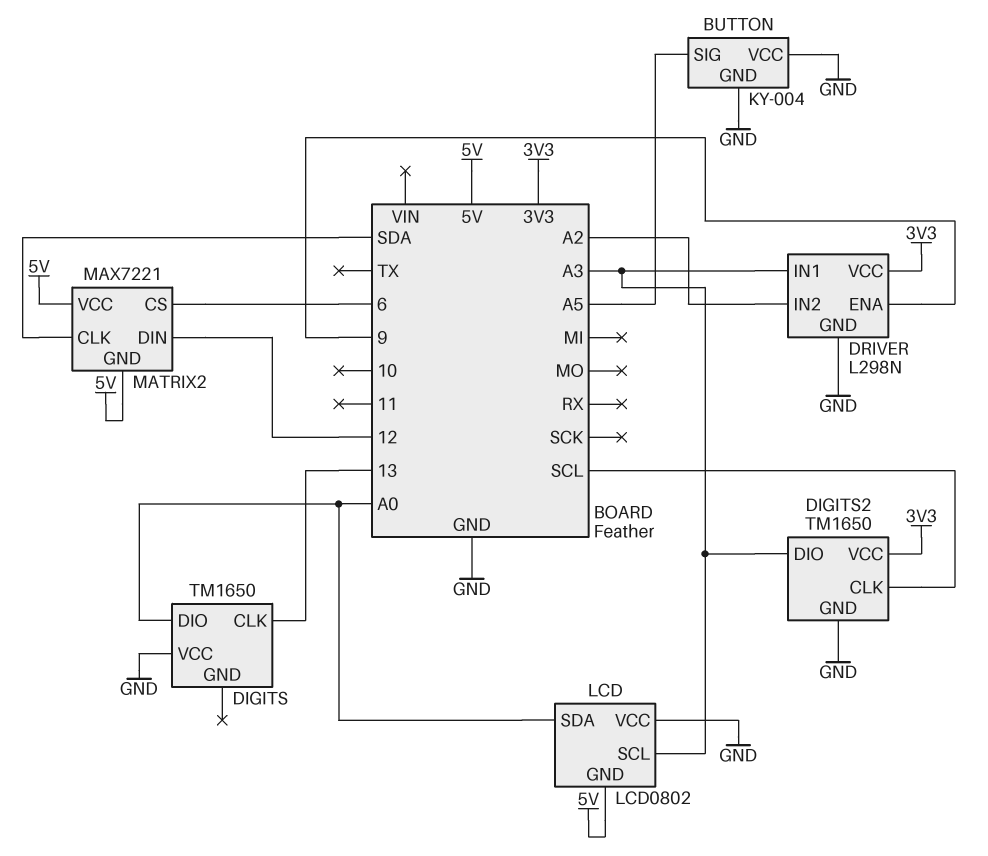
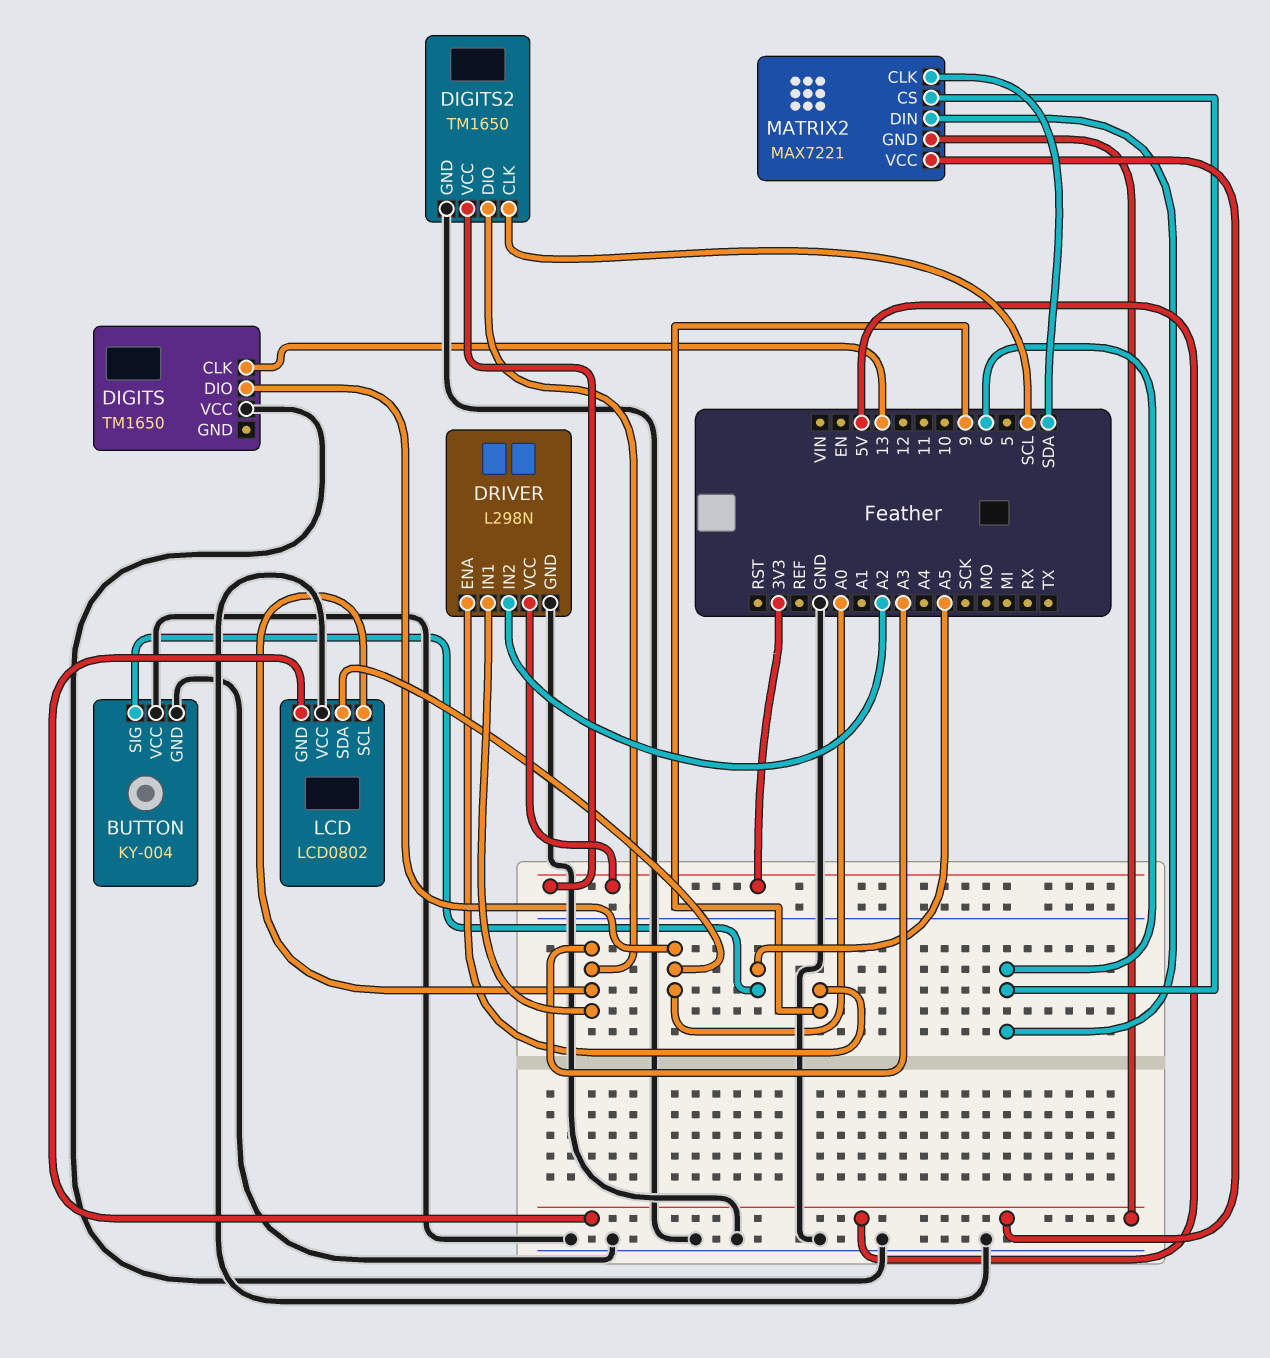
MATRIX2 pin DIN: 12 -> 6

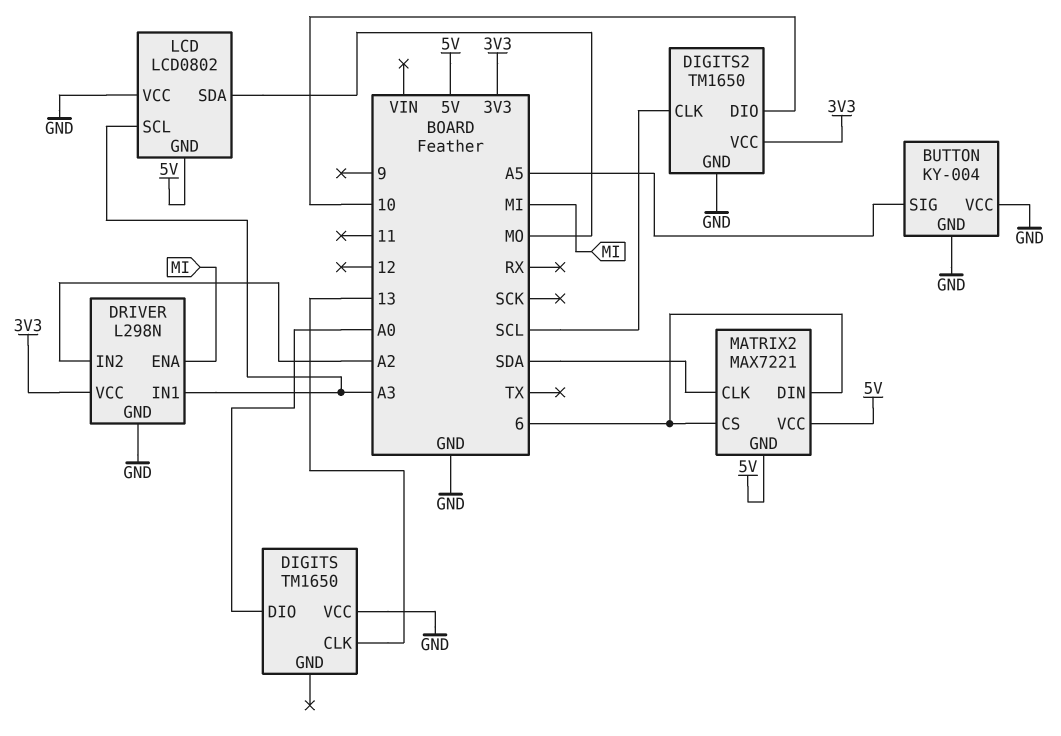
DIGITS2 pin DIO: A3 -> 10
DRIVER pin ENA: 9 -> MI
LCD pin SDA: A0 -> MO

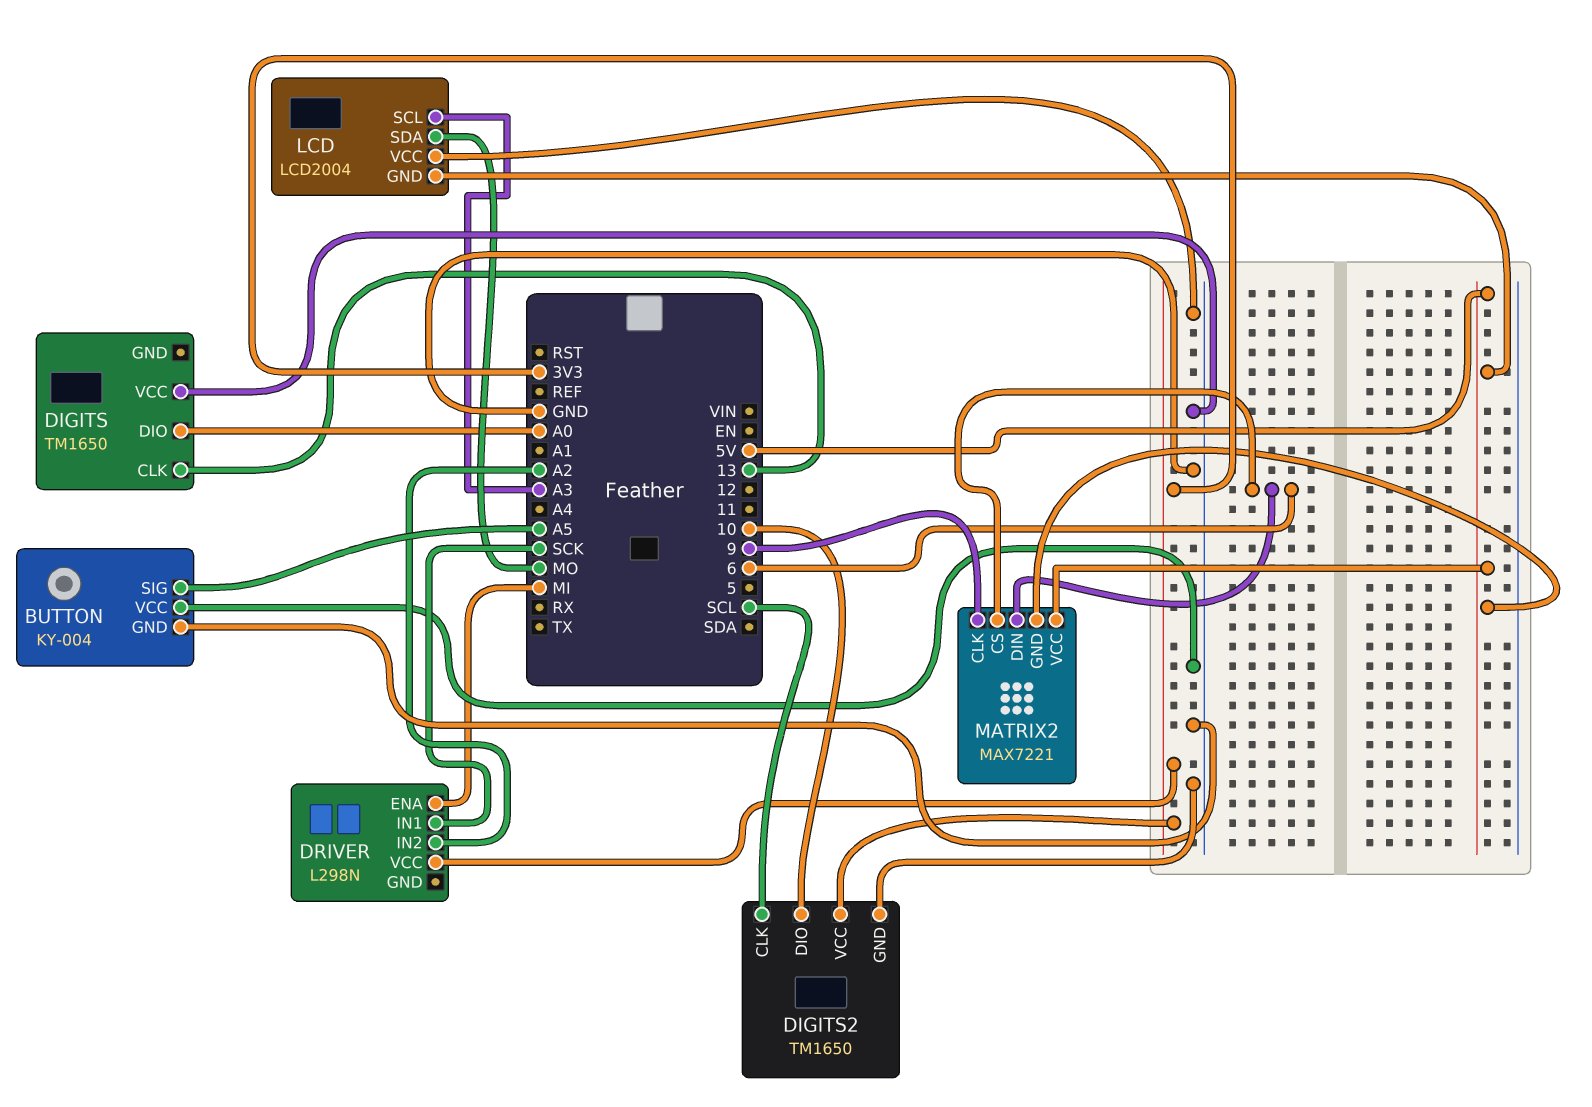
DRIVER pin GND: GND -> none
DRIVER pin IN1: A3 -> SCK
LCD: LCD0802 -> LCD2004
MATRIX2 pin CLK: SDA -> 9

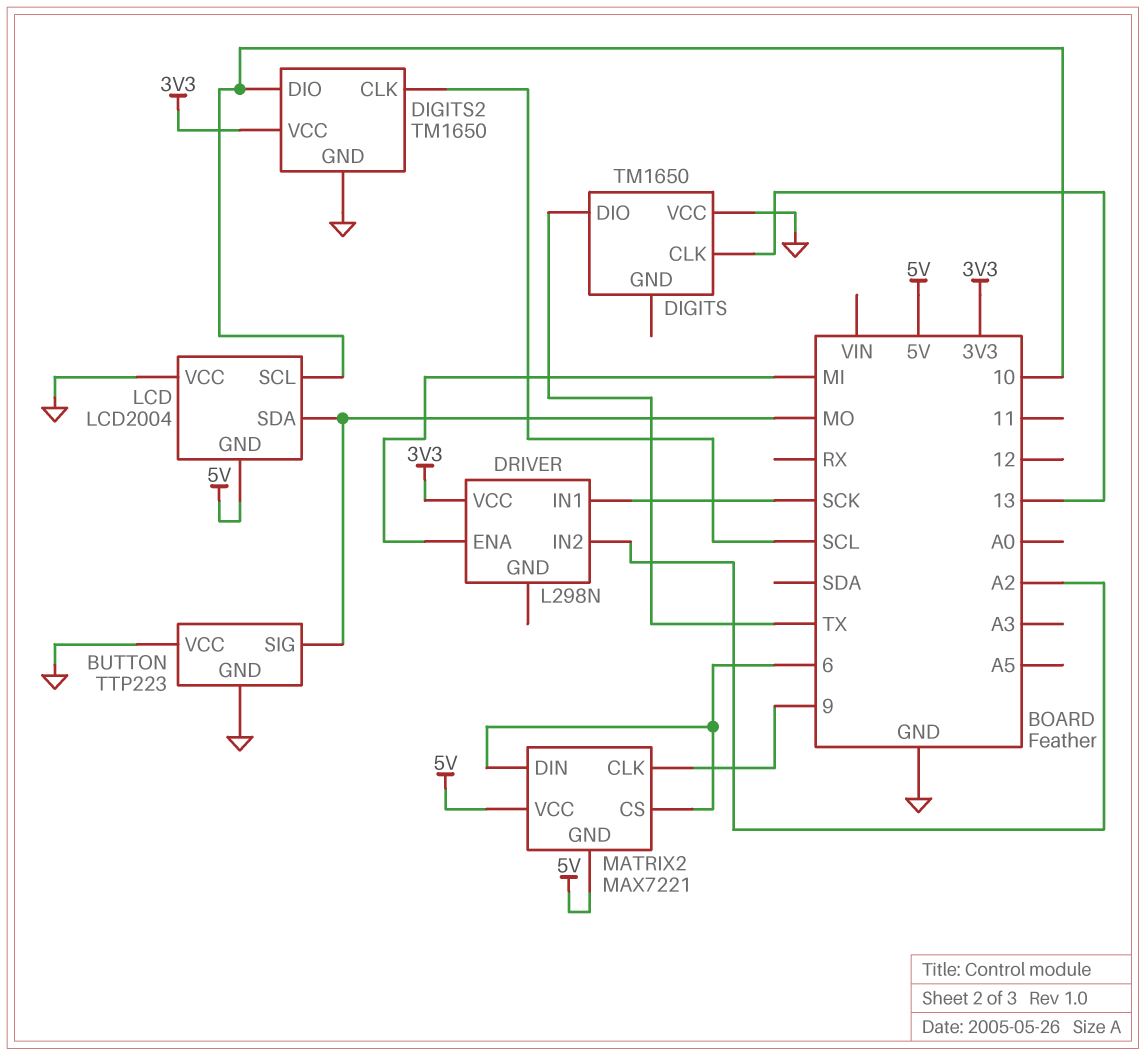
BUTTON: KY-004 -> TTP223
BUTTON pin SIG: A5 -> MO
DIGITS pin DIO: A0 -> TX
LCD pin SCL: A3 -> 10

